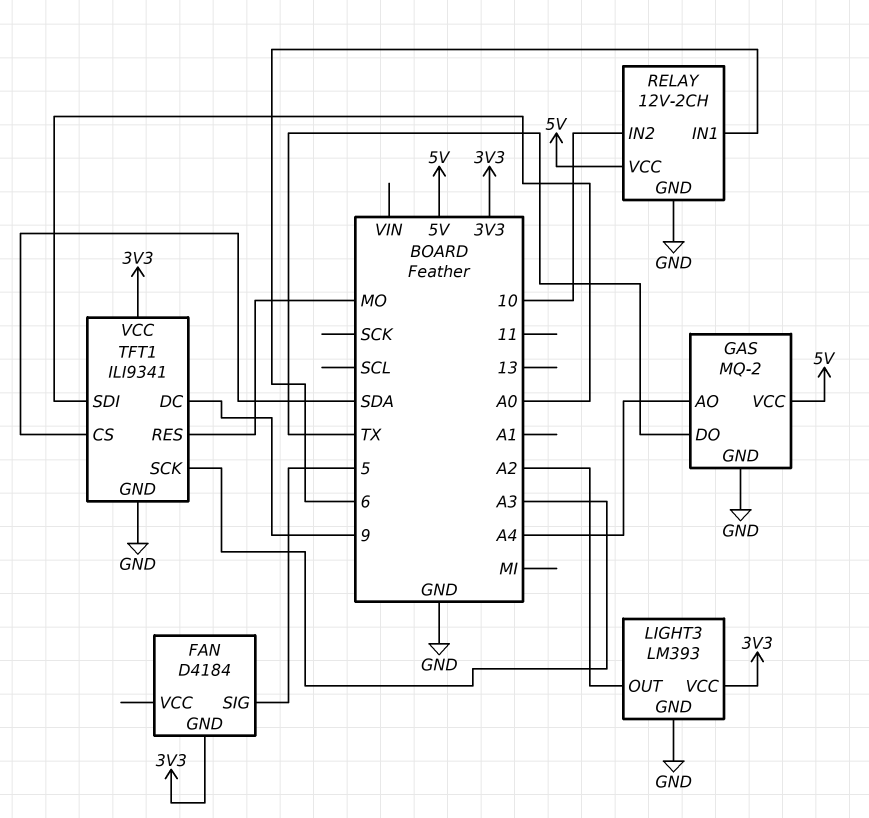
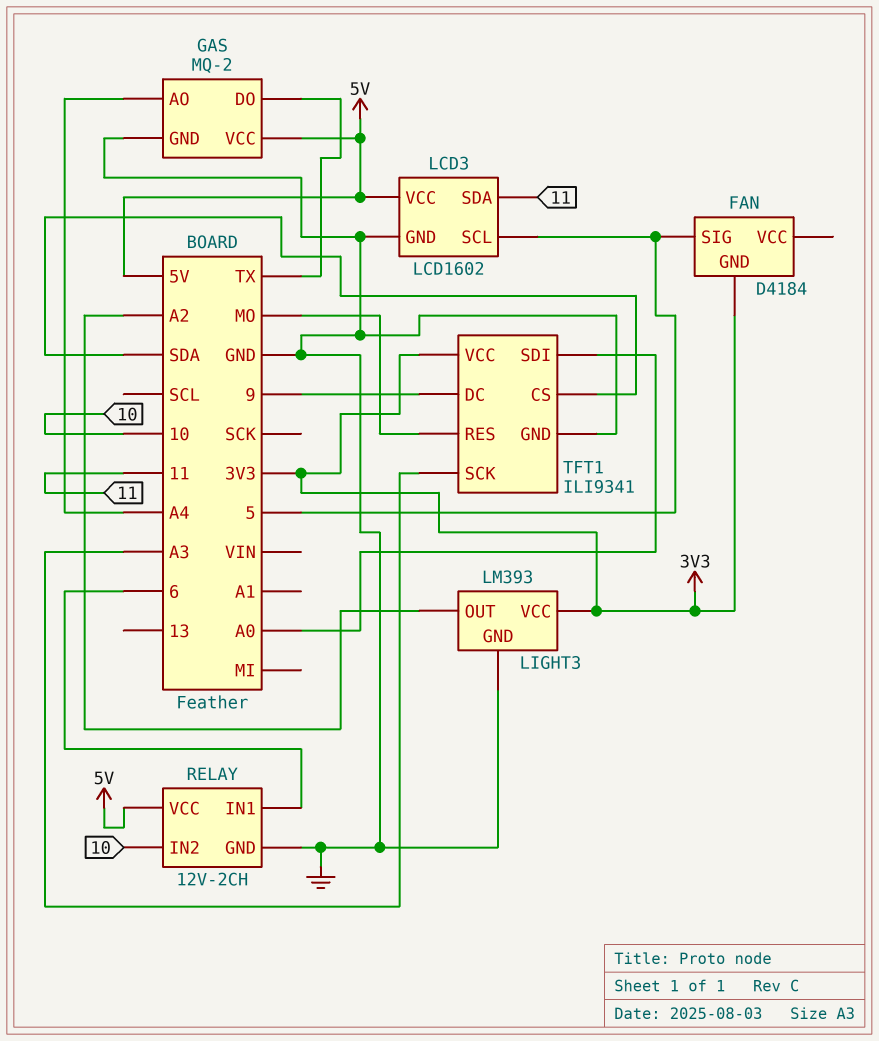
LCD3: none -> LCD1602
LCD3 pin GND: none -> GND
LCD3 pin SCL: none -> 5
LCD3 pin SDA: none -> 11
LCD3 pin VCC: none -> 5V

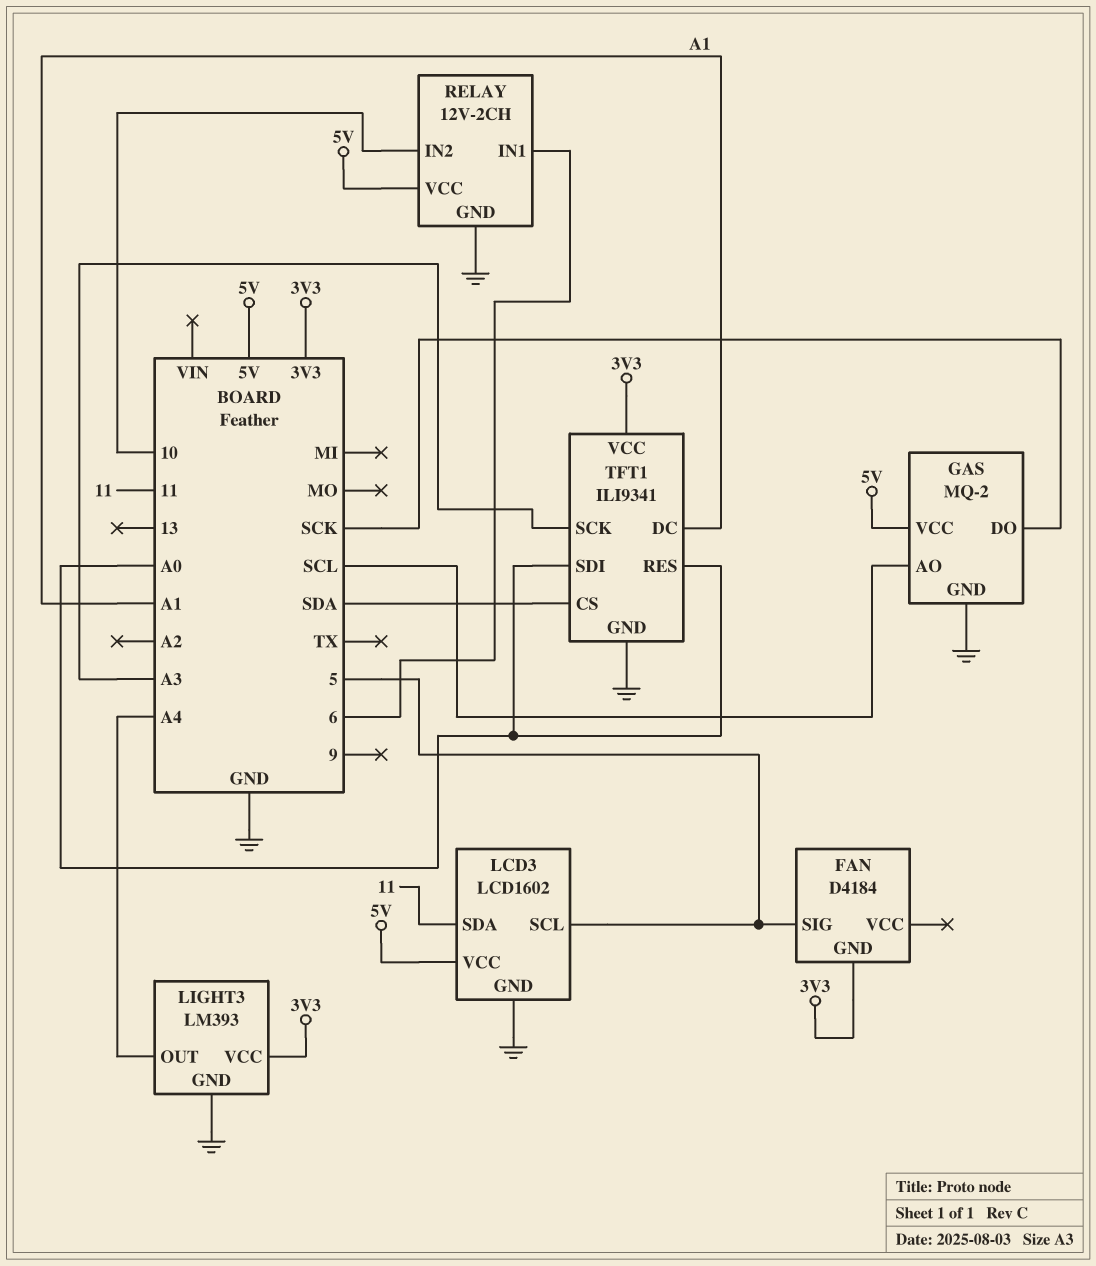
GAS pin AO: A4 -> SCL
GAS pin DO: TX -> SCK
LIGHT3 pin OUT: A2 -> A4
TFT1 pin DC: 9 -> A1
TFT1 pin RES: MO -> A0

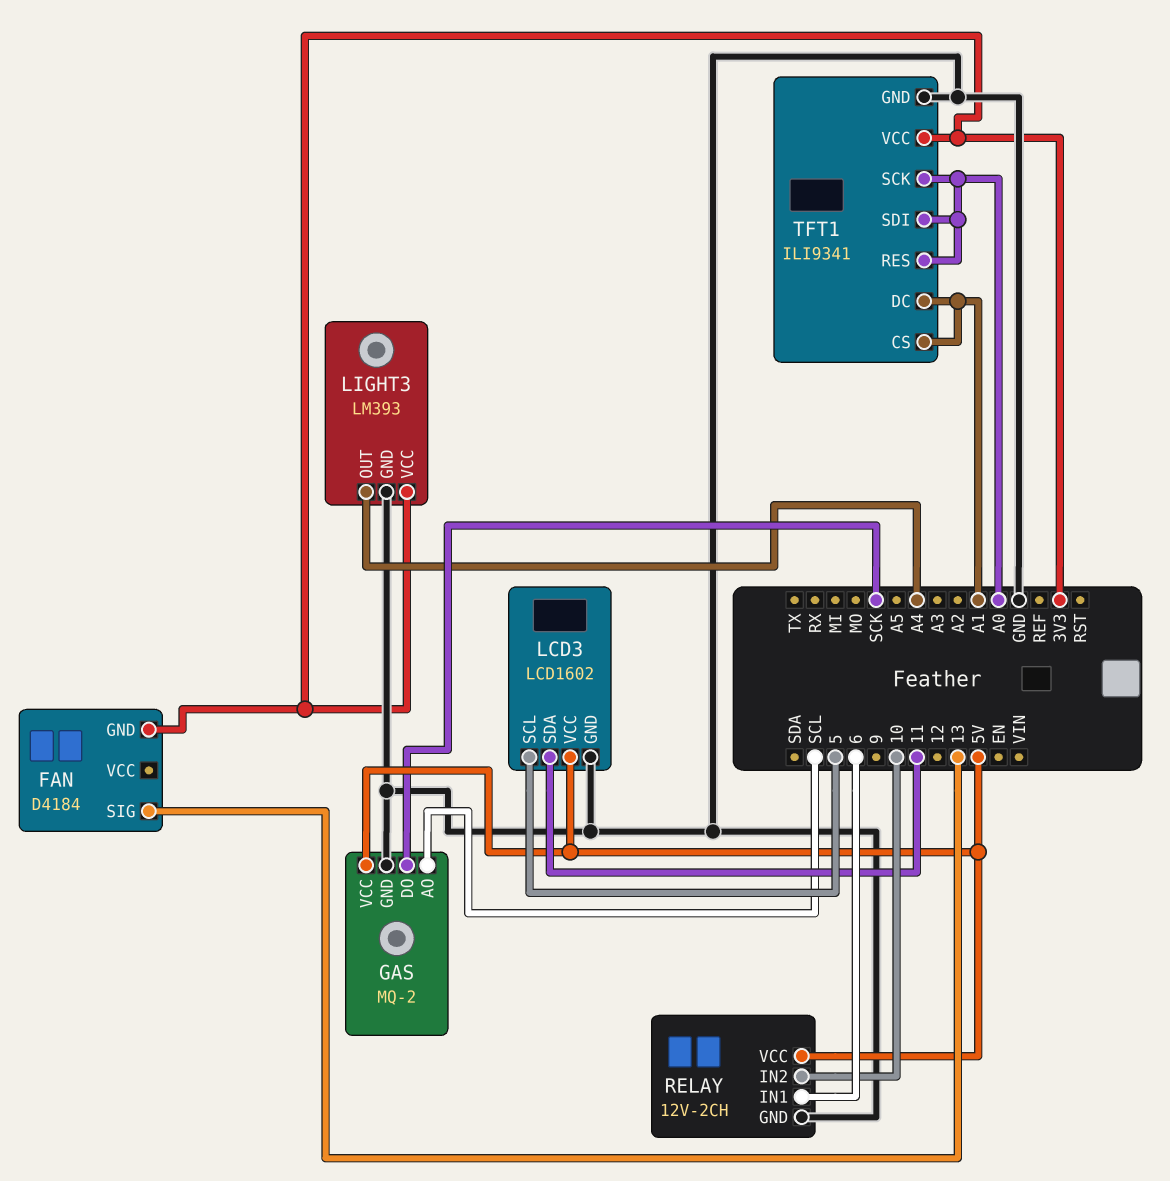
FAN pin SIG: 5 -> 13
TFT1 pin CS: SDA -> A1
TFT1 pin SCK: A3 -> A0

